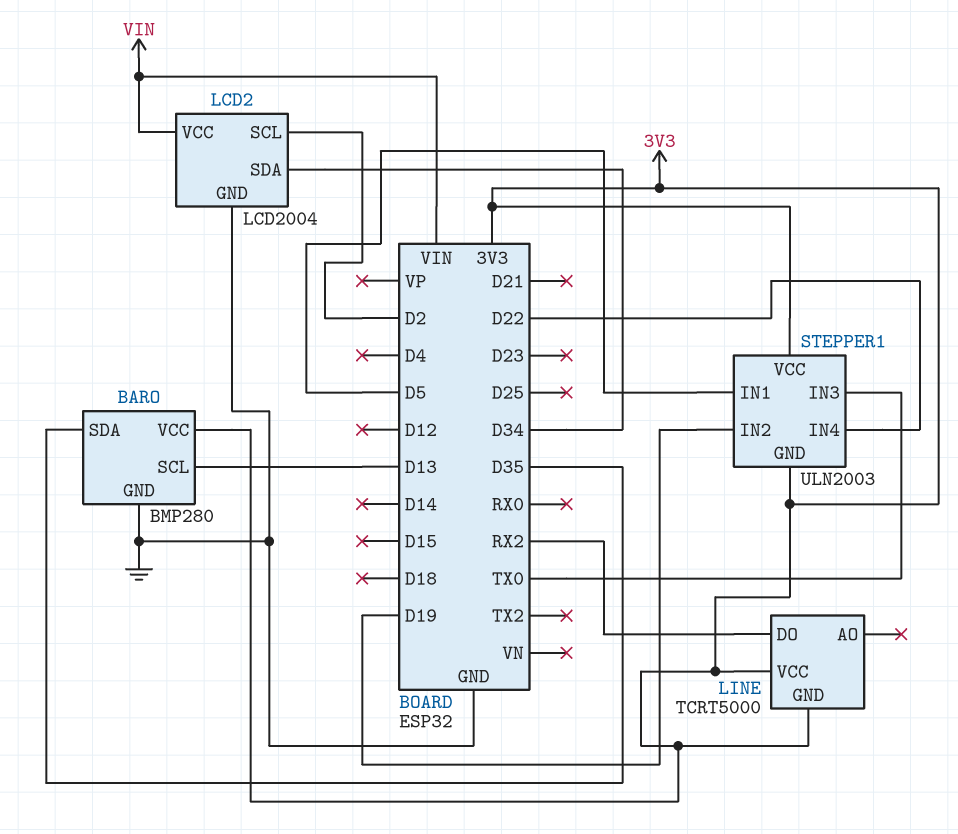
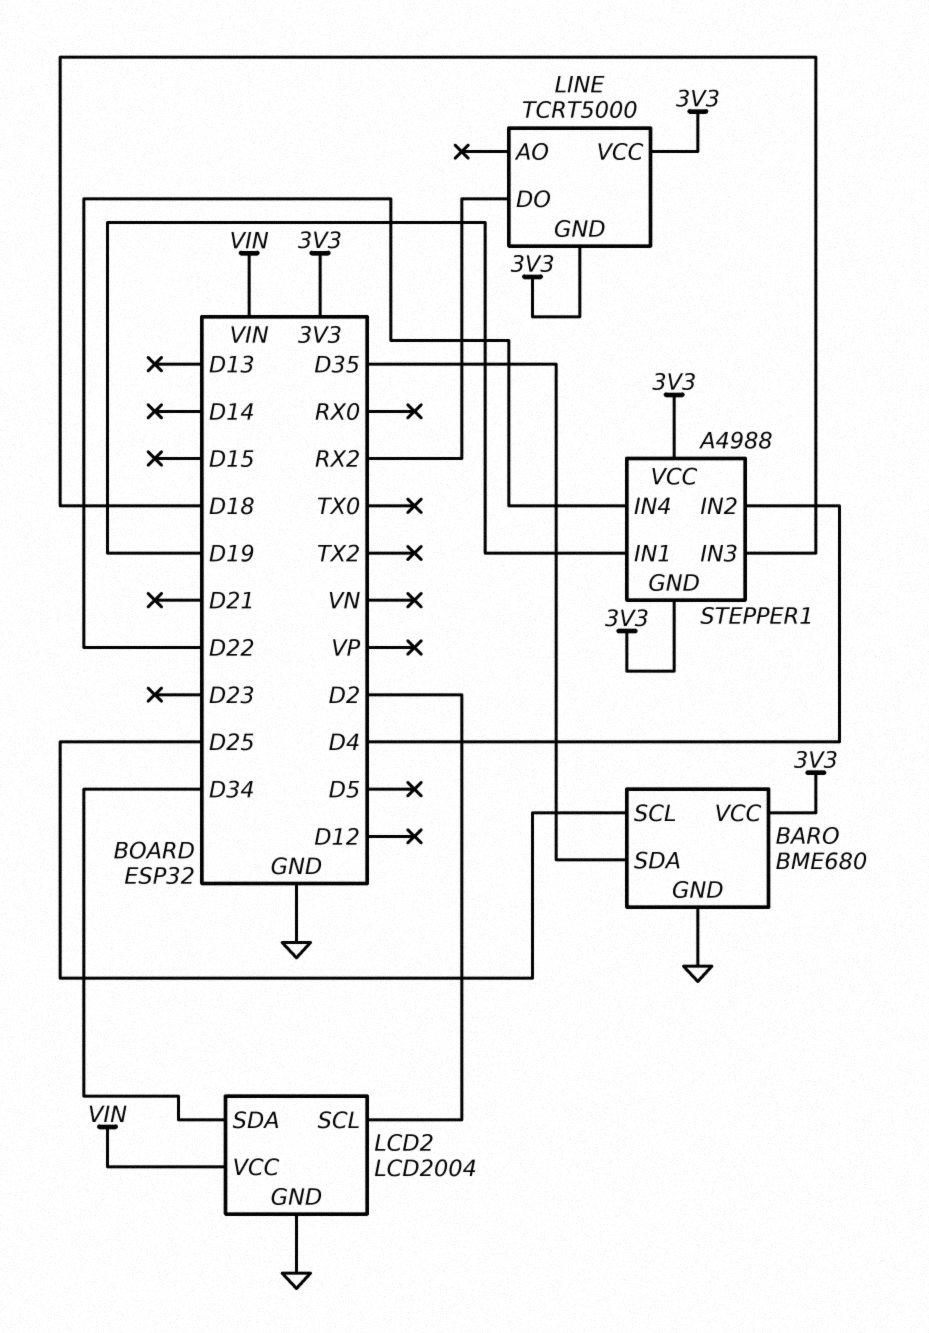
BARO: BMP280 -> BME680
BARO pin SCL: D13 -> D25
STEPPER1: ULN2003 -> A4988
STEPPER1 pin IN1: D5 -> D19
STEPPER1 pin IN2: D19 -> D4
STEPPER1 pin IN3: TX0 -> D18

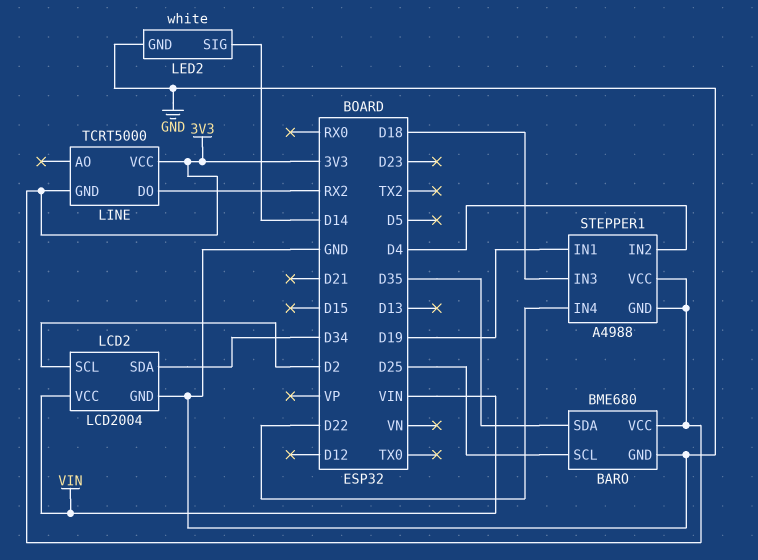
LED2: none -> white
LED2 pin GND: none -> GND
LED2 pin SIG: none -> D14

